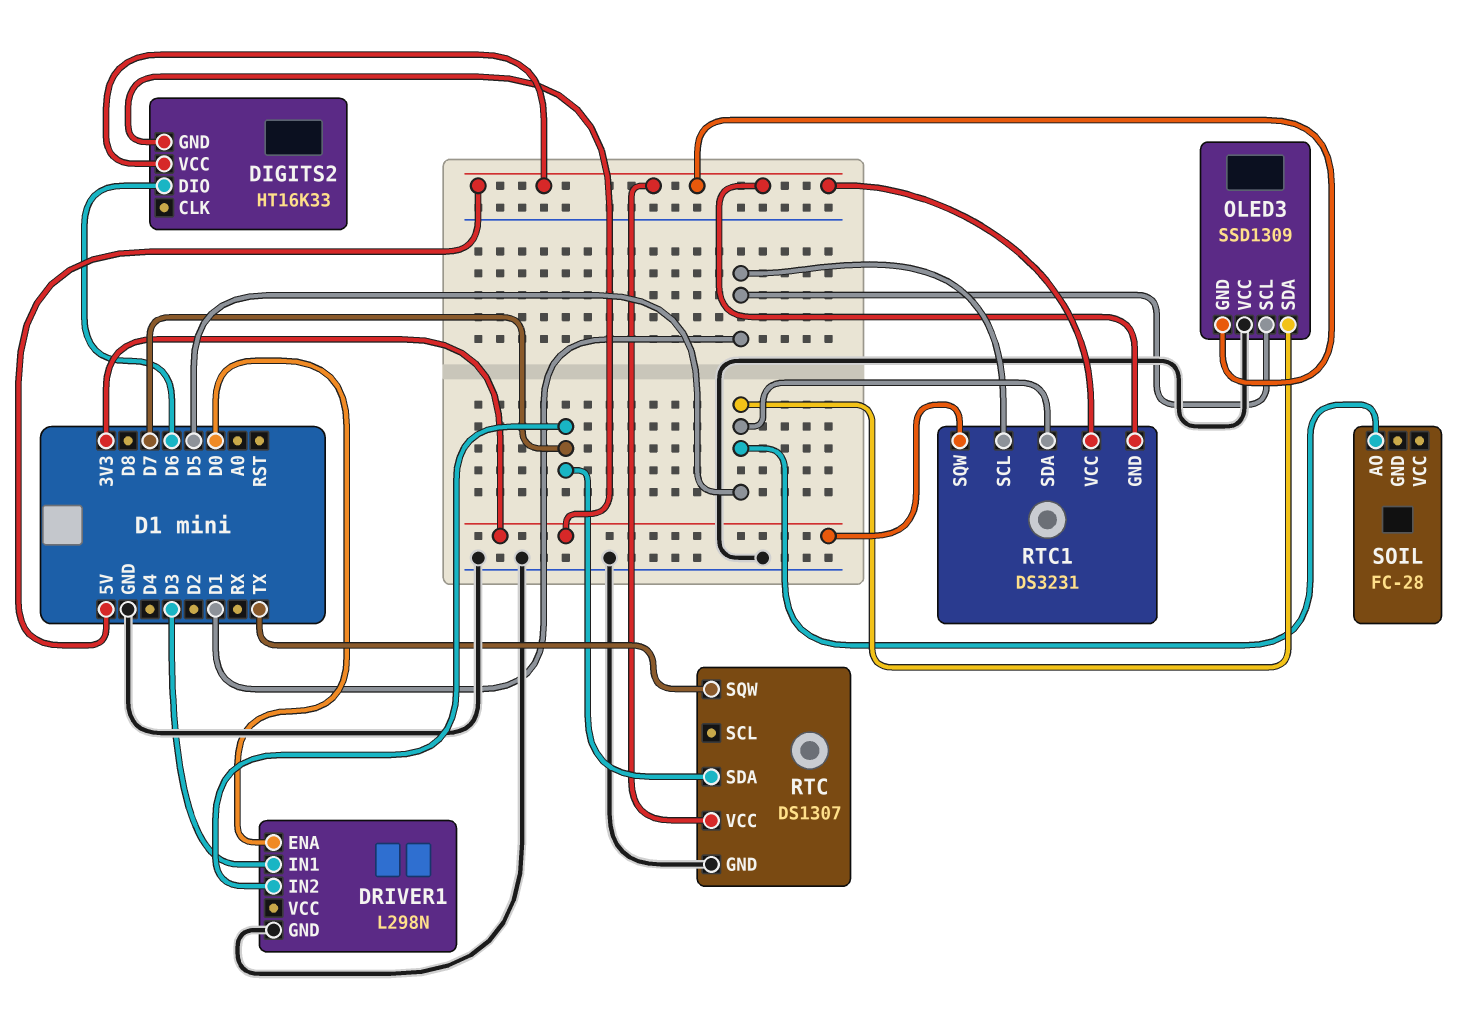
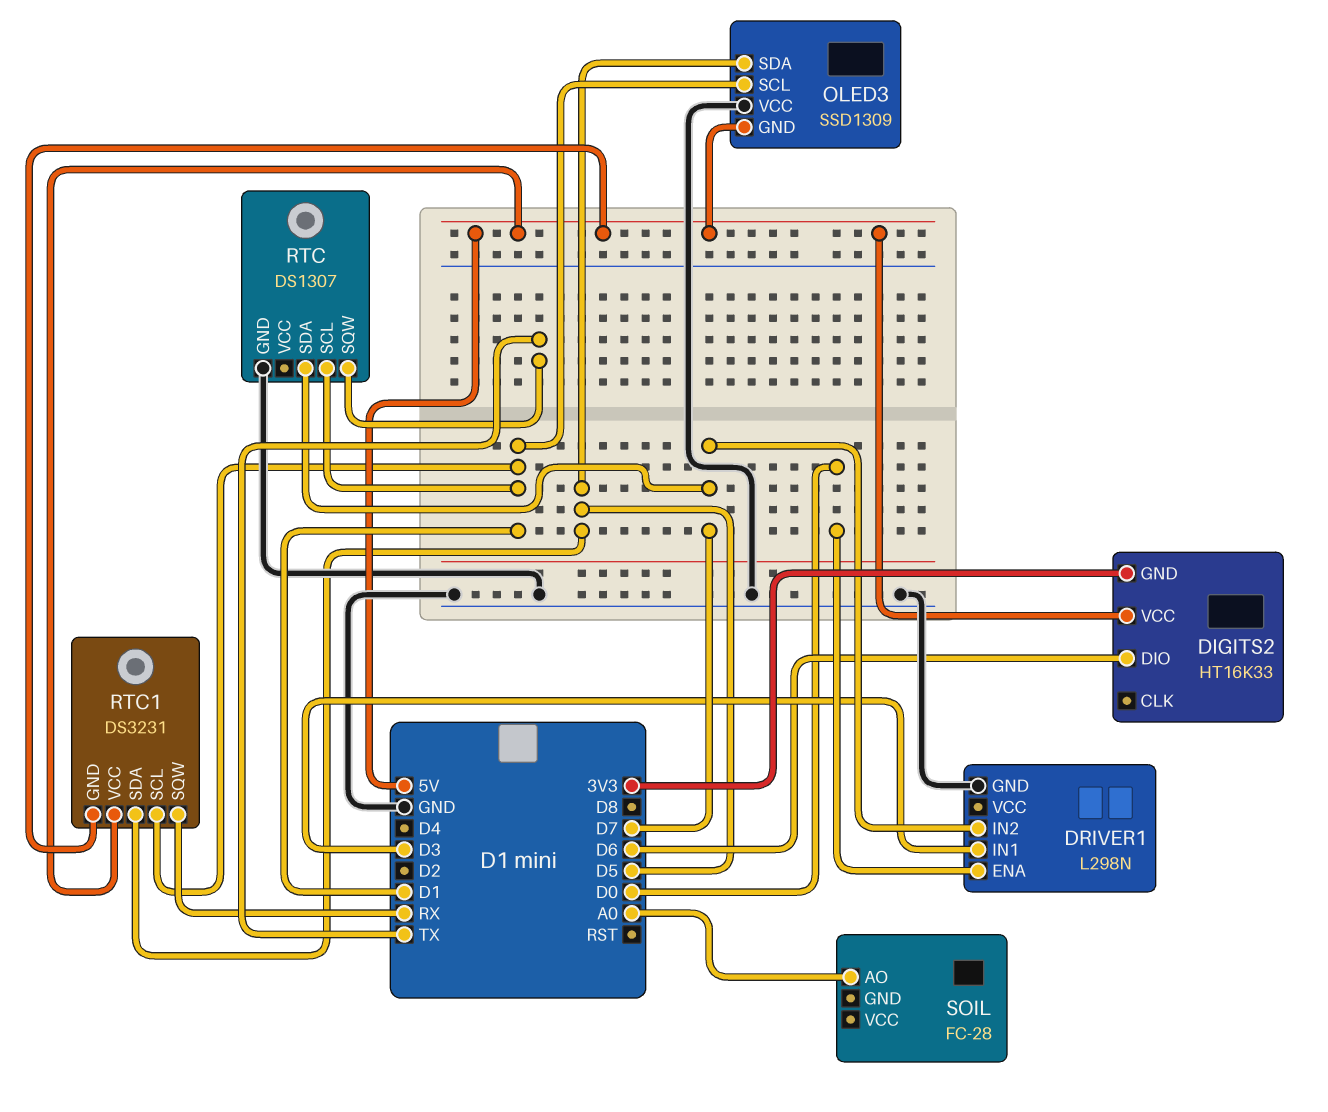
RTC pin SCL: none -> D1
RTC pin VCC: 5V -> none
RTC1 pin SQW: 3V3 -> RX
SOIL pin AO: D5 -> A0

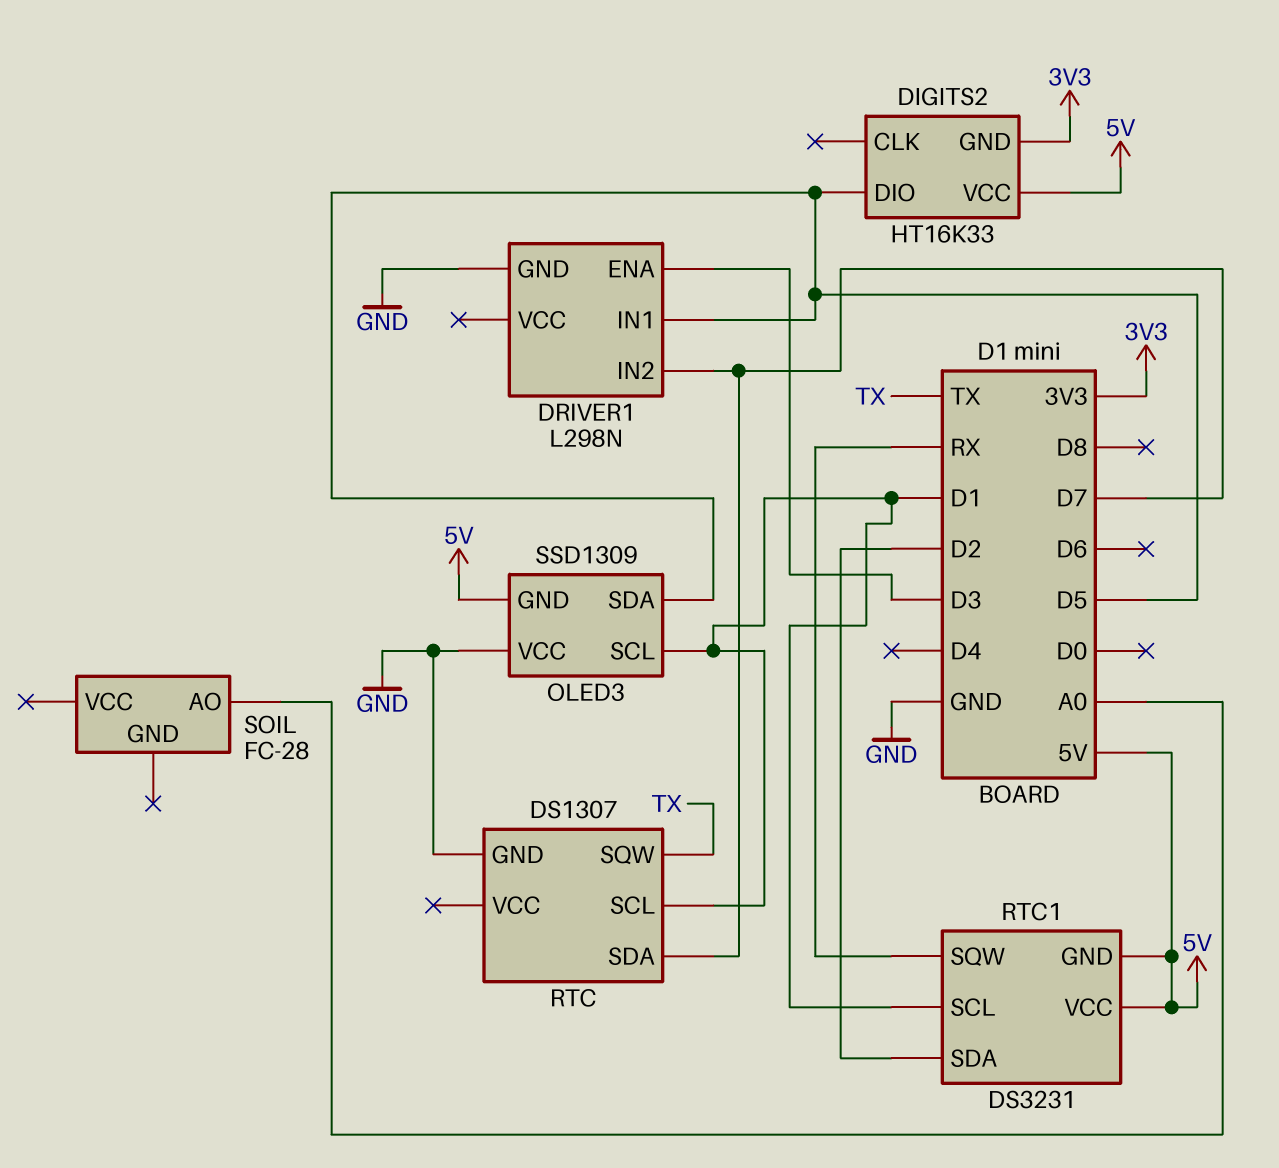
DIGITS2 pin DIO: D6 -> D5
DRIVER1 pin ENA: D0 -> D3
DRIVER1 pin IN1: D3 -> D5
RTC1 pin SDA: D5 -> D2

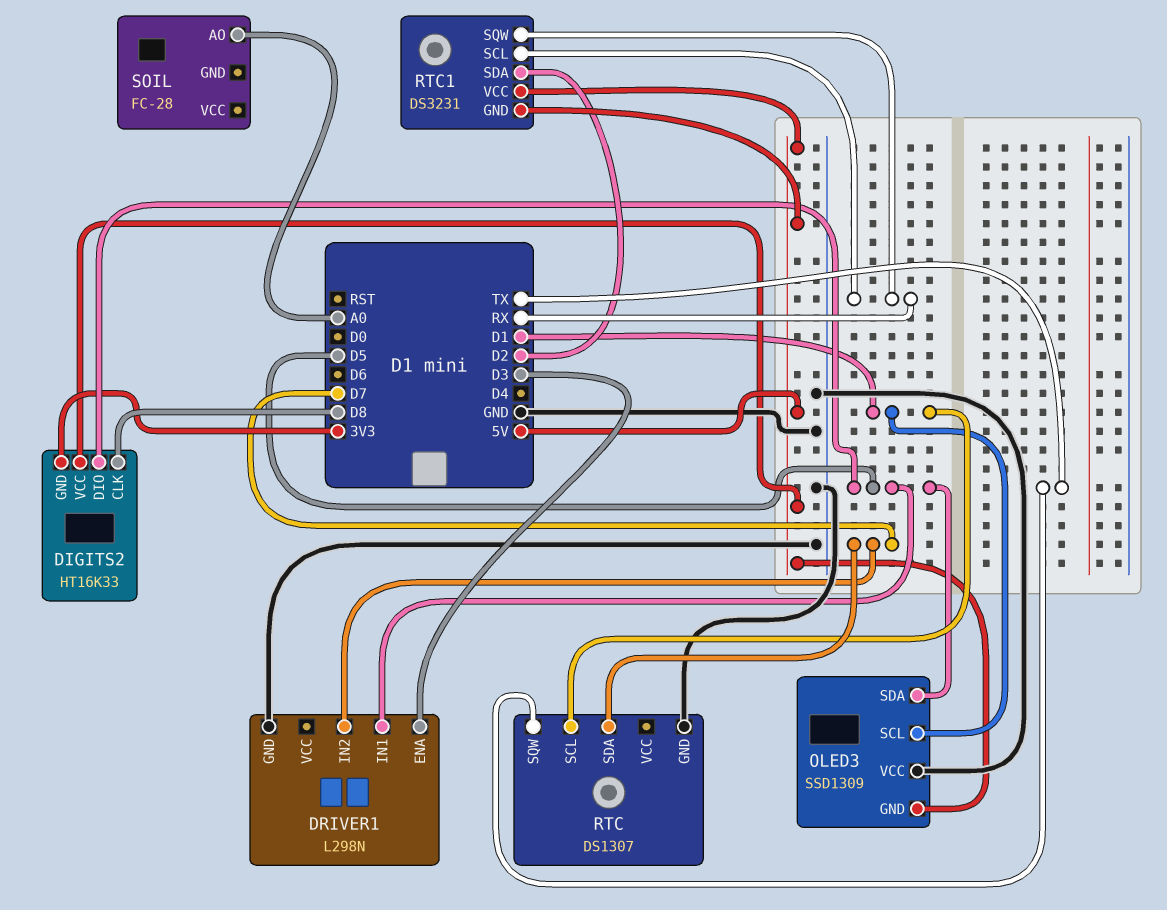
DIGITS2 pin CLK: none -> D8
RTC1 pin SCL: D1 -> RX

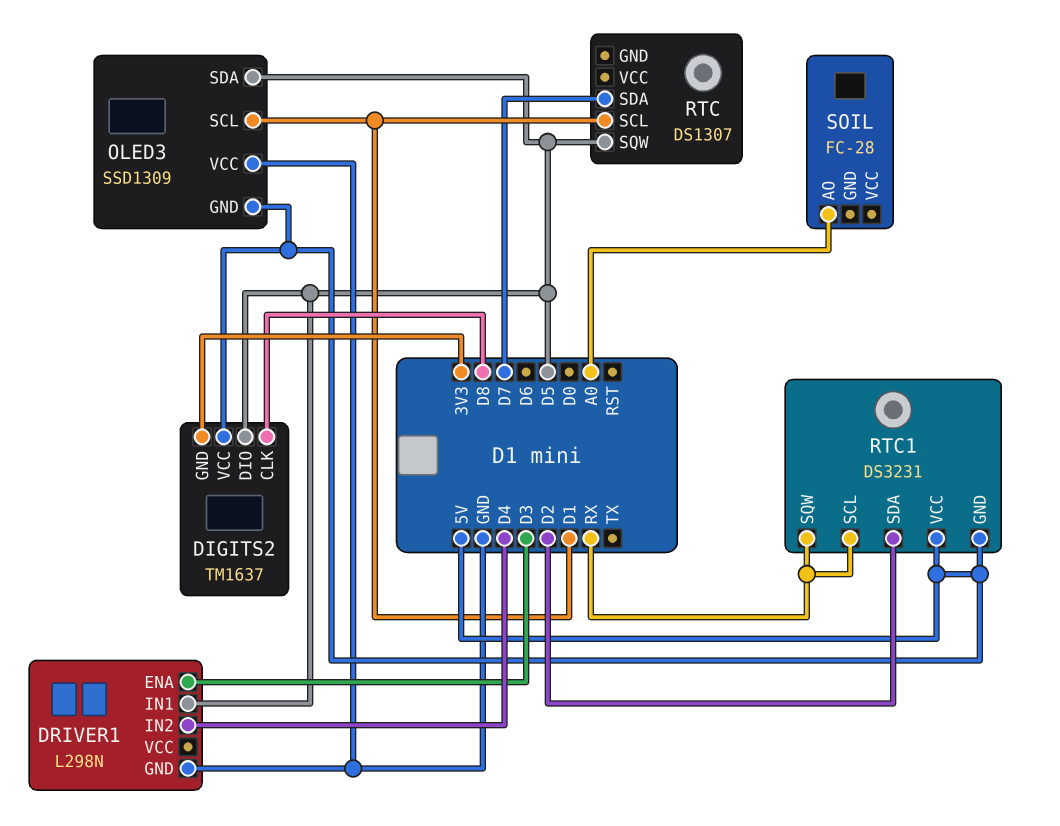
DIGITS2: HT16K33 -> TM1637
DRIVER1 pin IN2: D7 -> D4
RTC pin GND: GND -> none
RTC pin SQW: TX -> D5

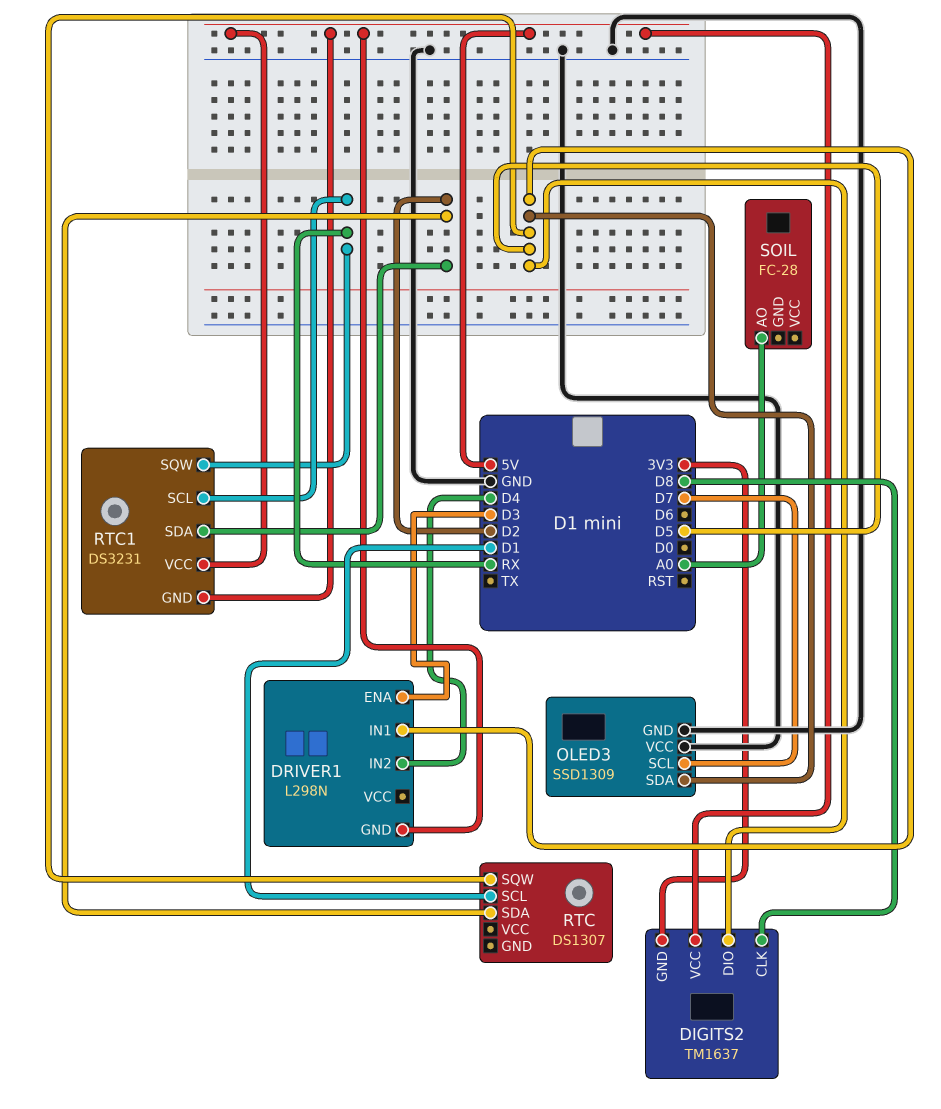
DRIVER1 pin GND: GND -> 5V
OLED3 pin GND: 5V -> GND
OLED3 pin SCL: D1 -> D7
RTC pin SDA: D7 -> D2

